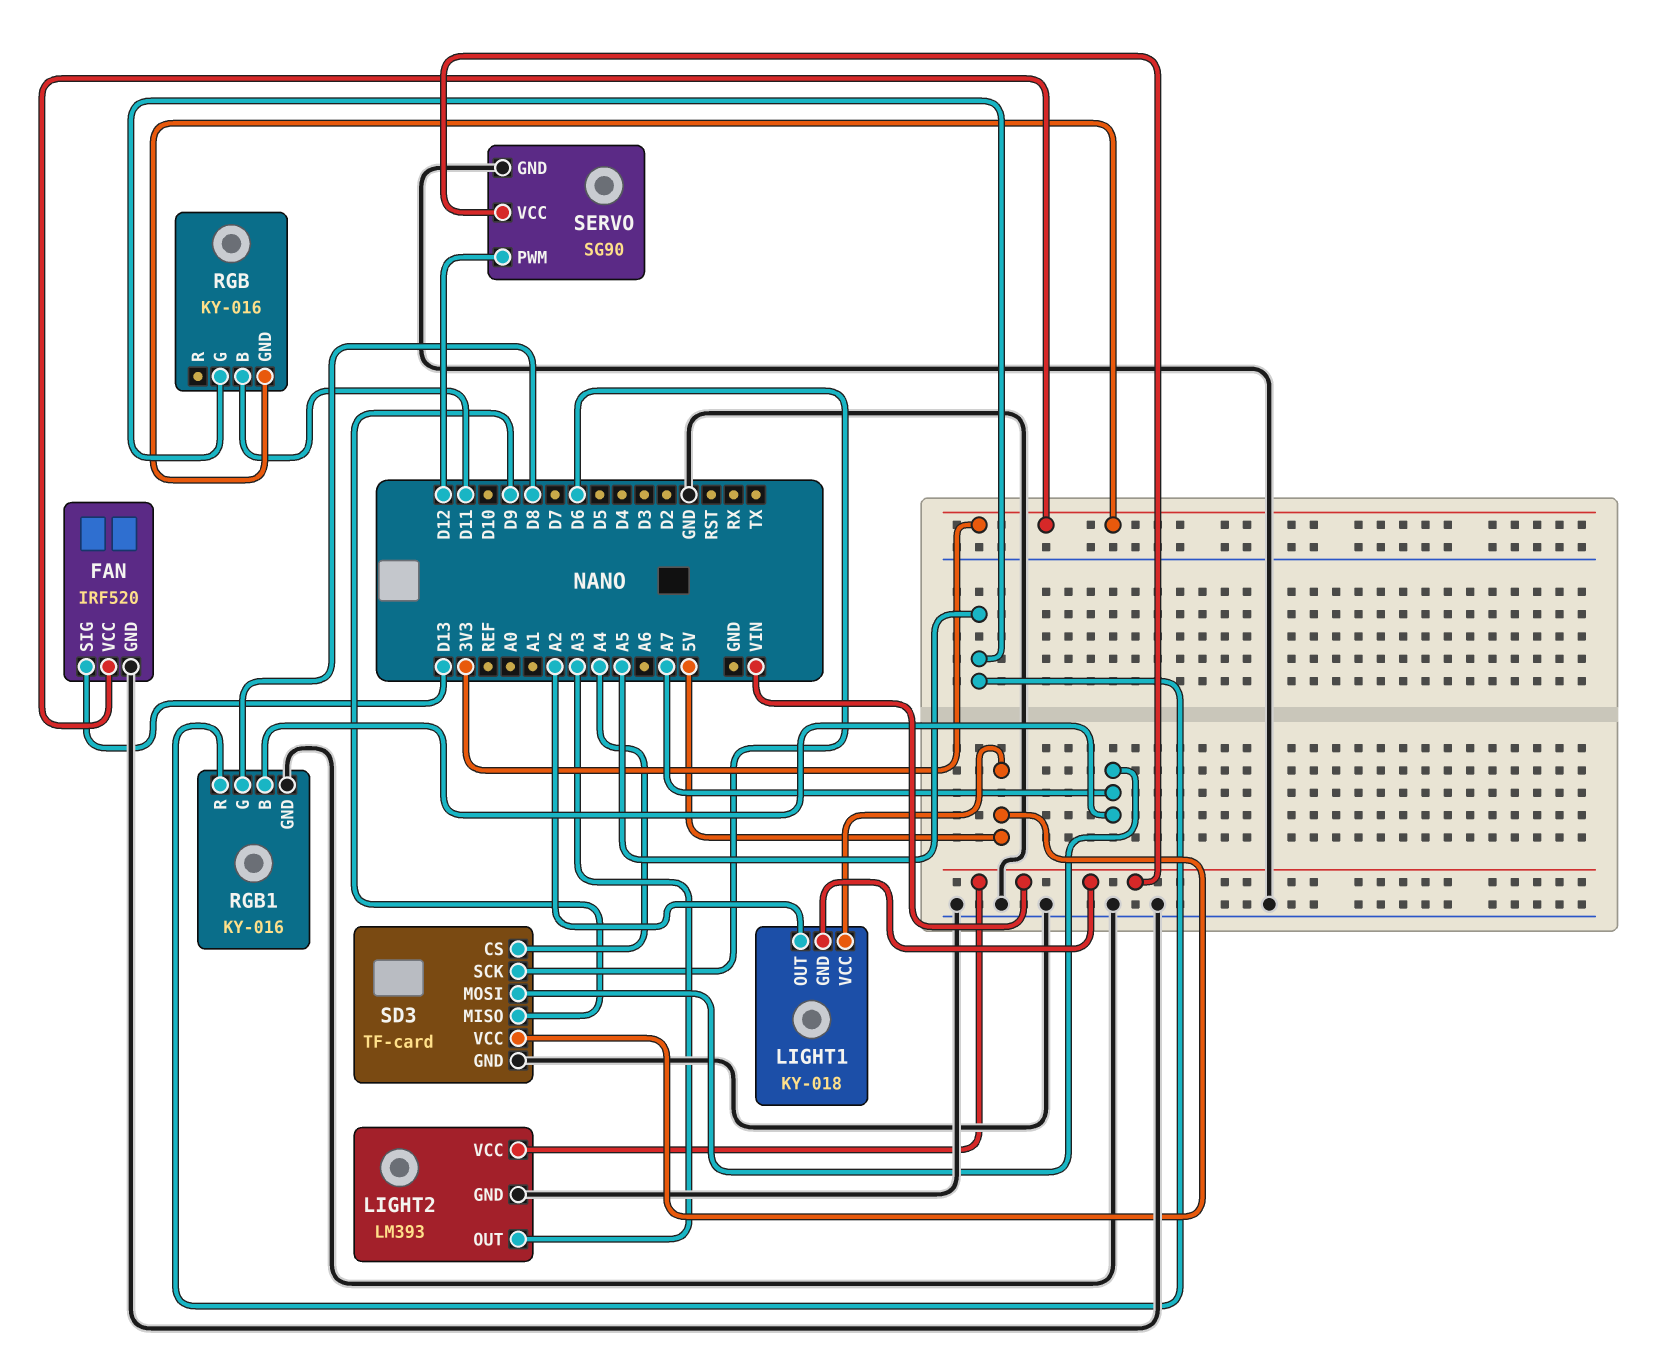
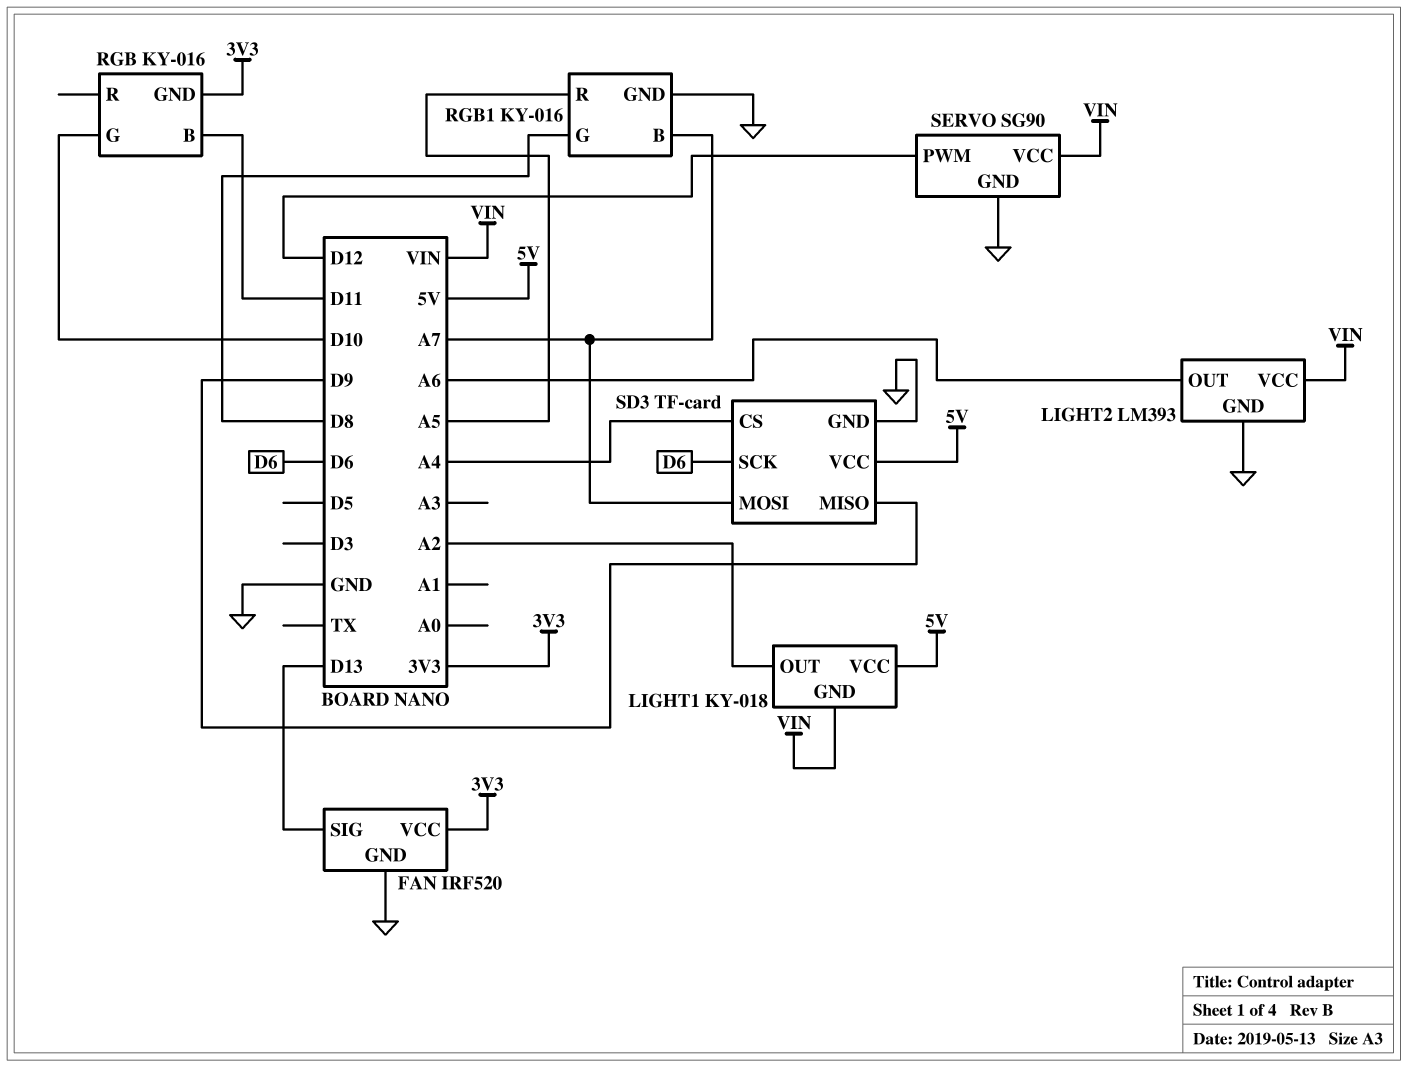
LIGHT2 pin OUT: A3 -> A6
RGB pin G: A5 -> D10

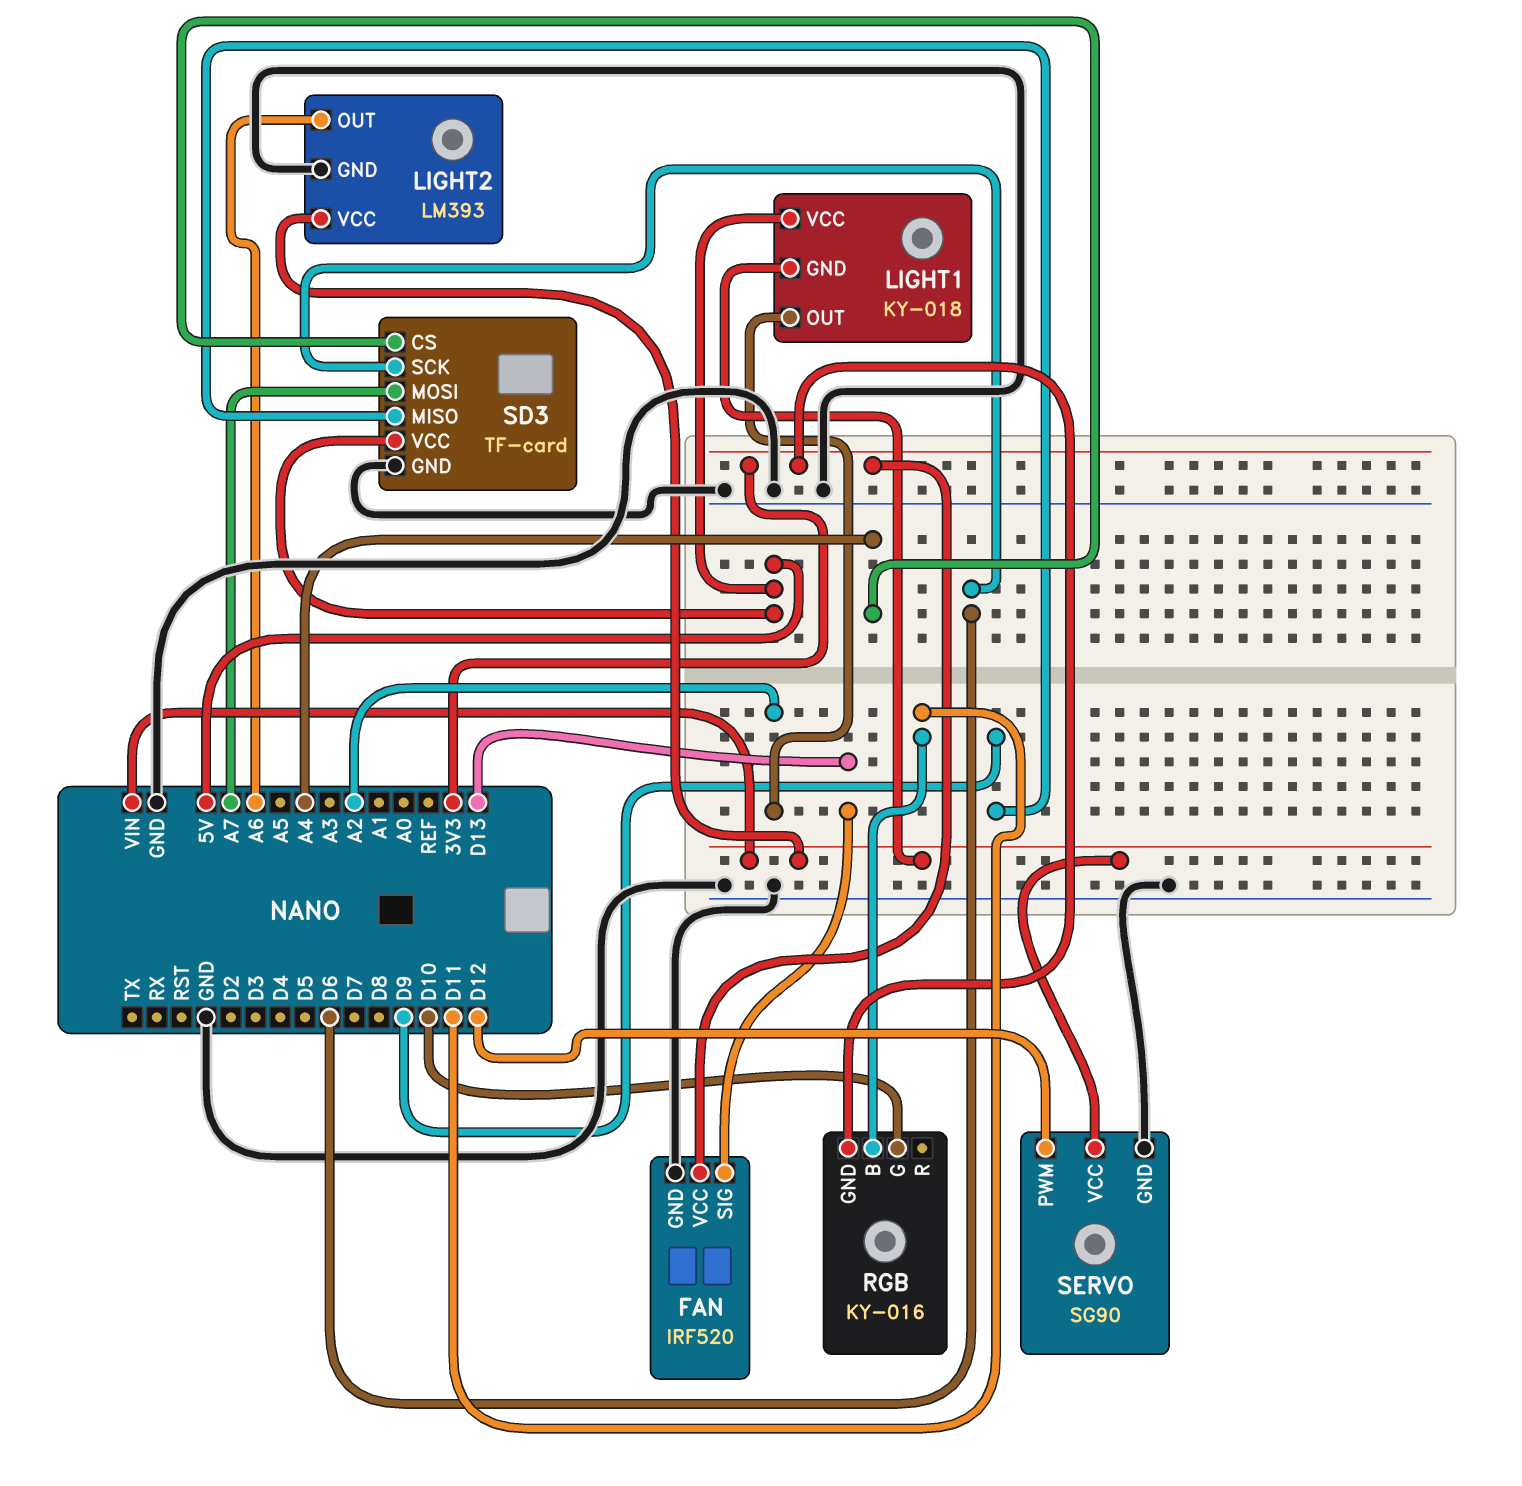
RGB1: KY-016 -> none
RGB1 pin B: A7 -> none
RGB1 pin G: D8 -> none
RGB1 pin GND: GND -> none
RGB1 pin R: A5 -> none

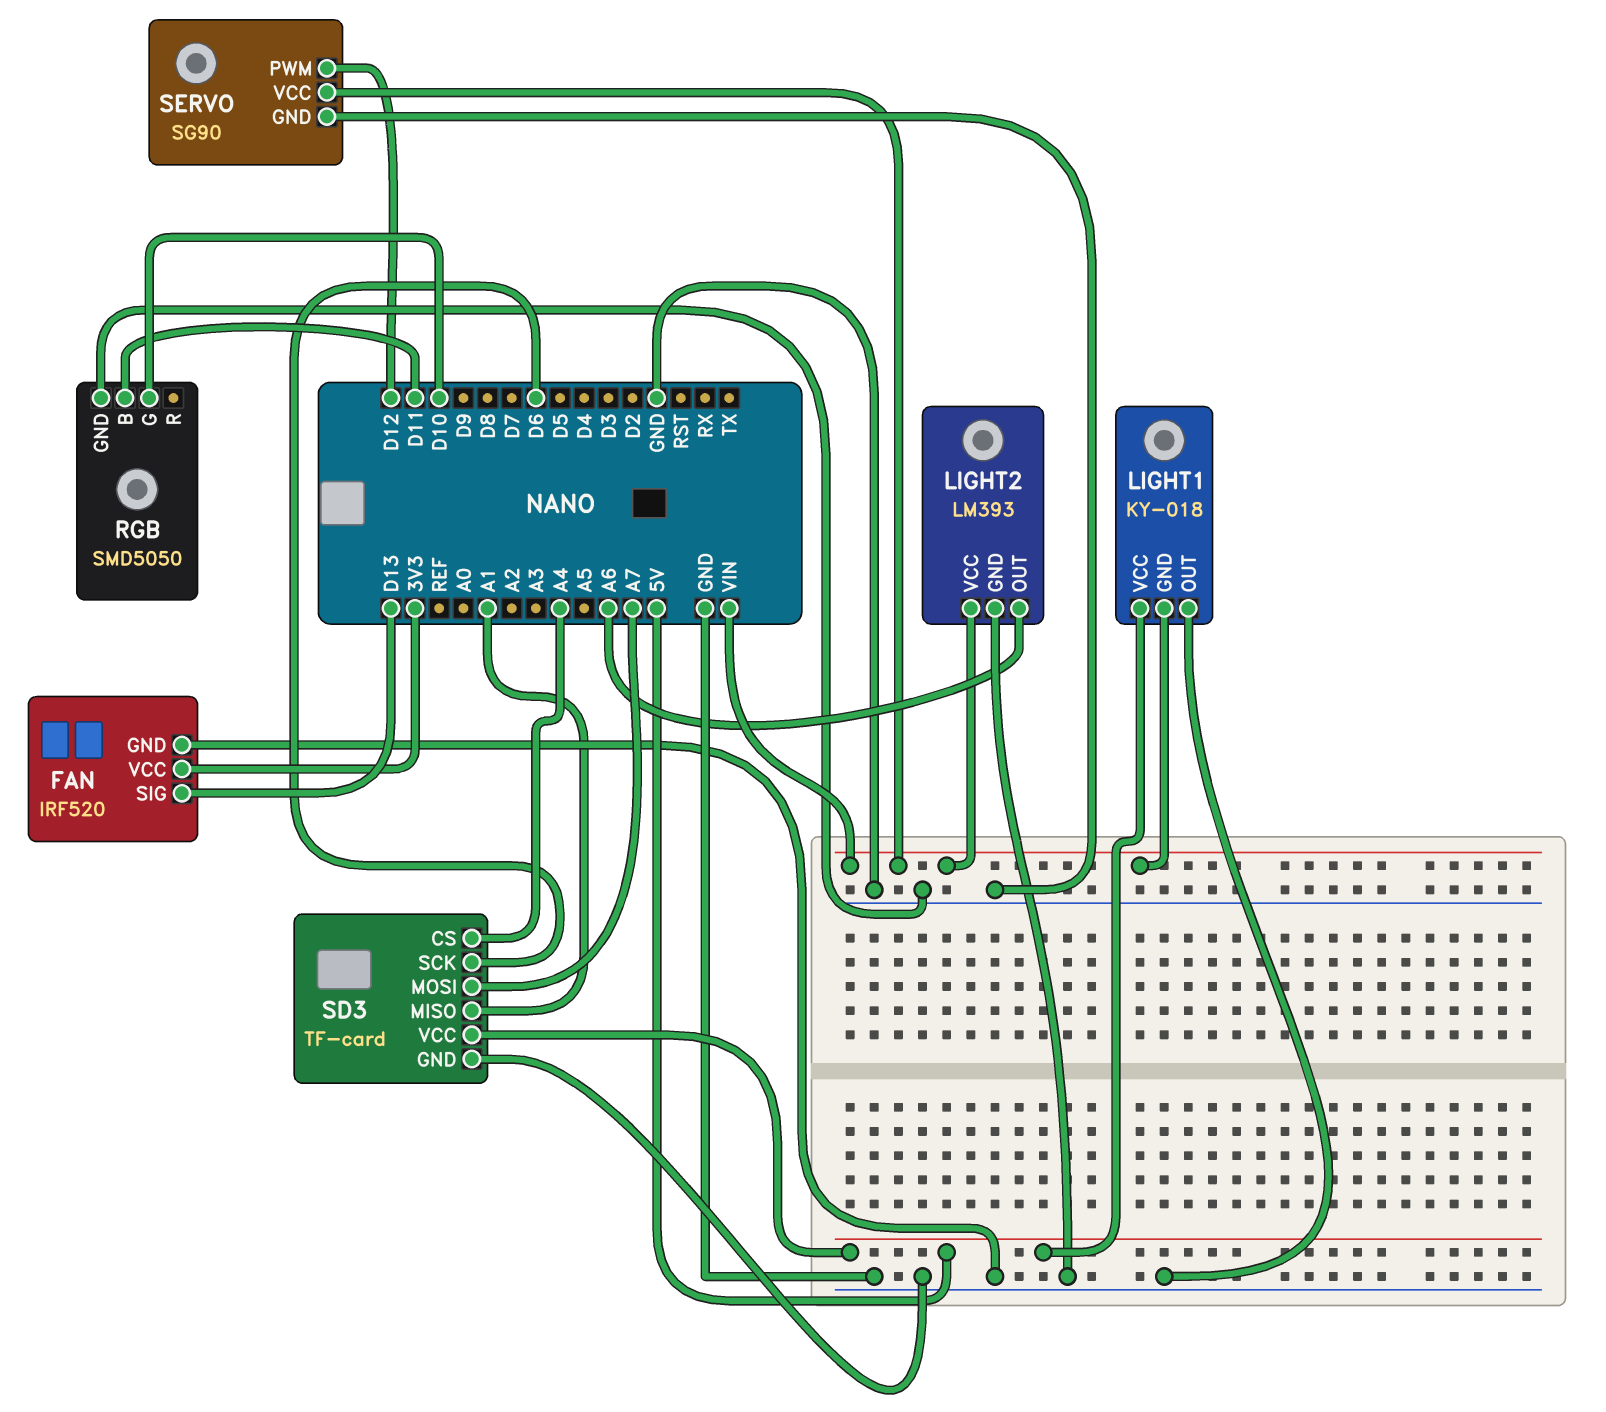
LIGHT1 pin OUT: A2 -> GND
RGB: KY-016 -> SMD5050
RGB pin GND: 3V3 -> GND
SD3 pin MISO: D9 -> A1

